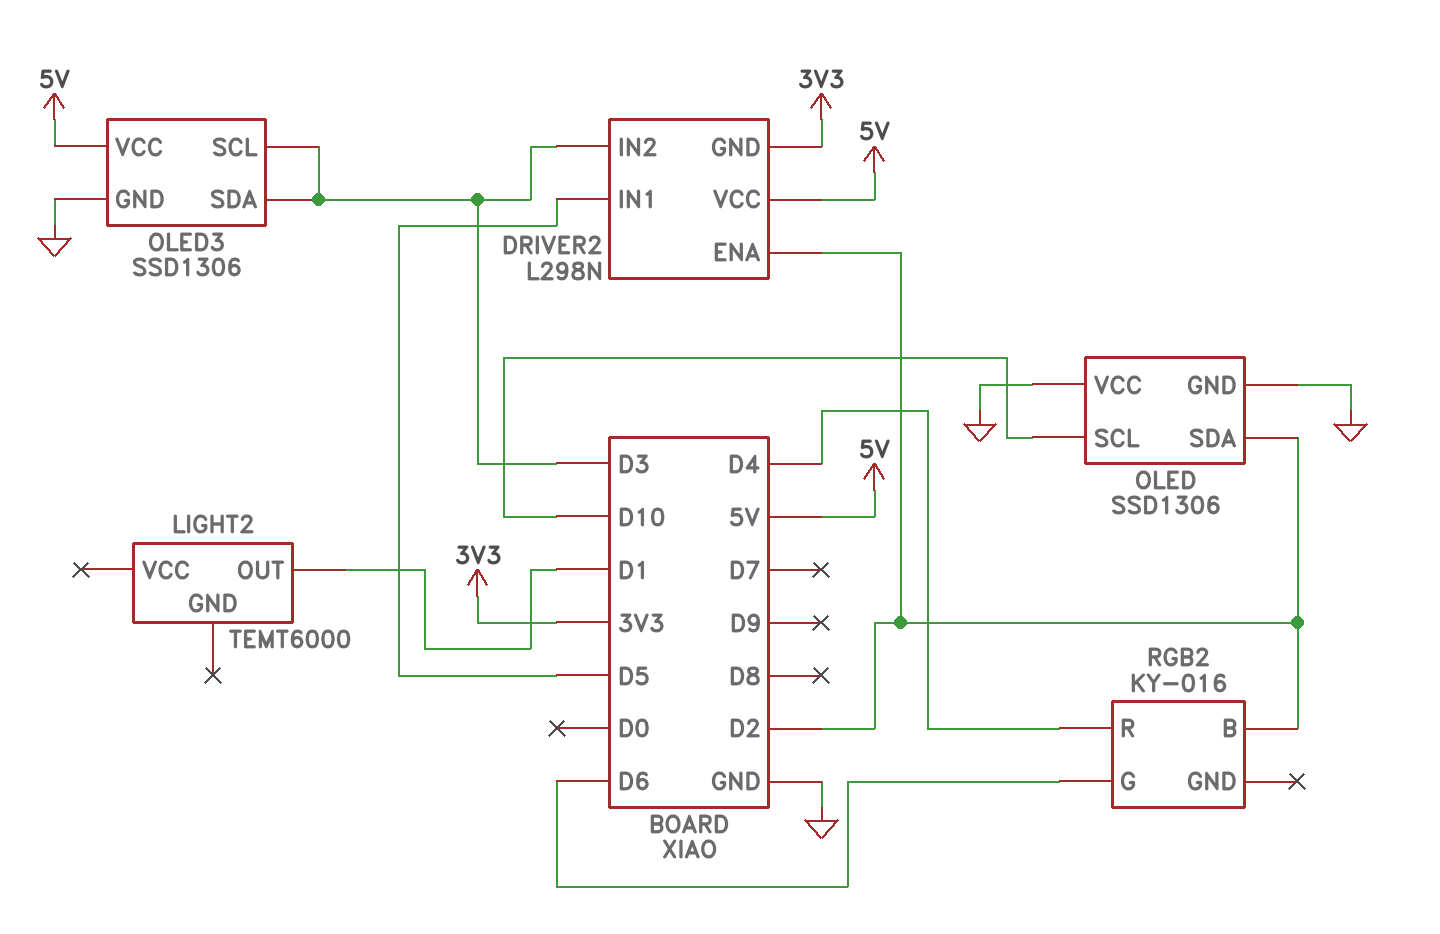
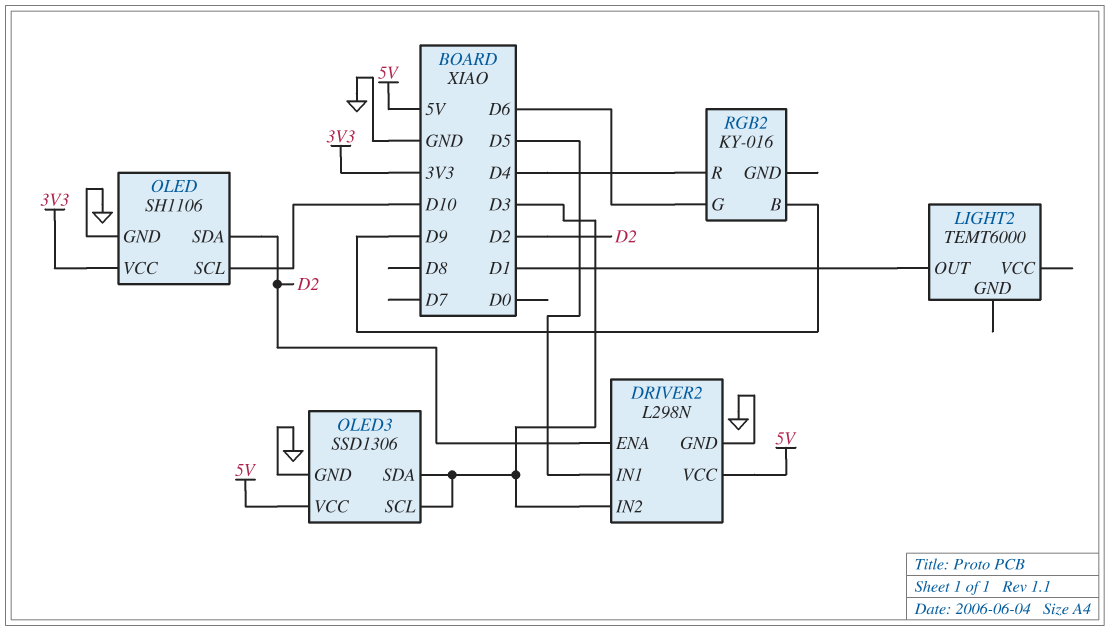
DRIVER2 pin GND: 3V3 -> GND
OLED: SSD1306 -> SH1106
OLED pin VCC: GND -> 3V3
RGB2 pin B: D2 -> D9

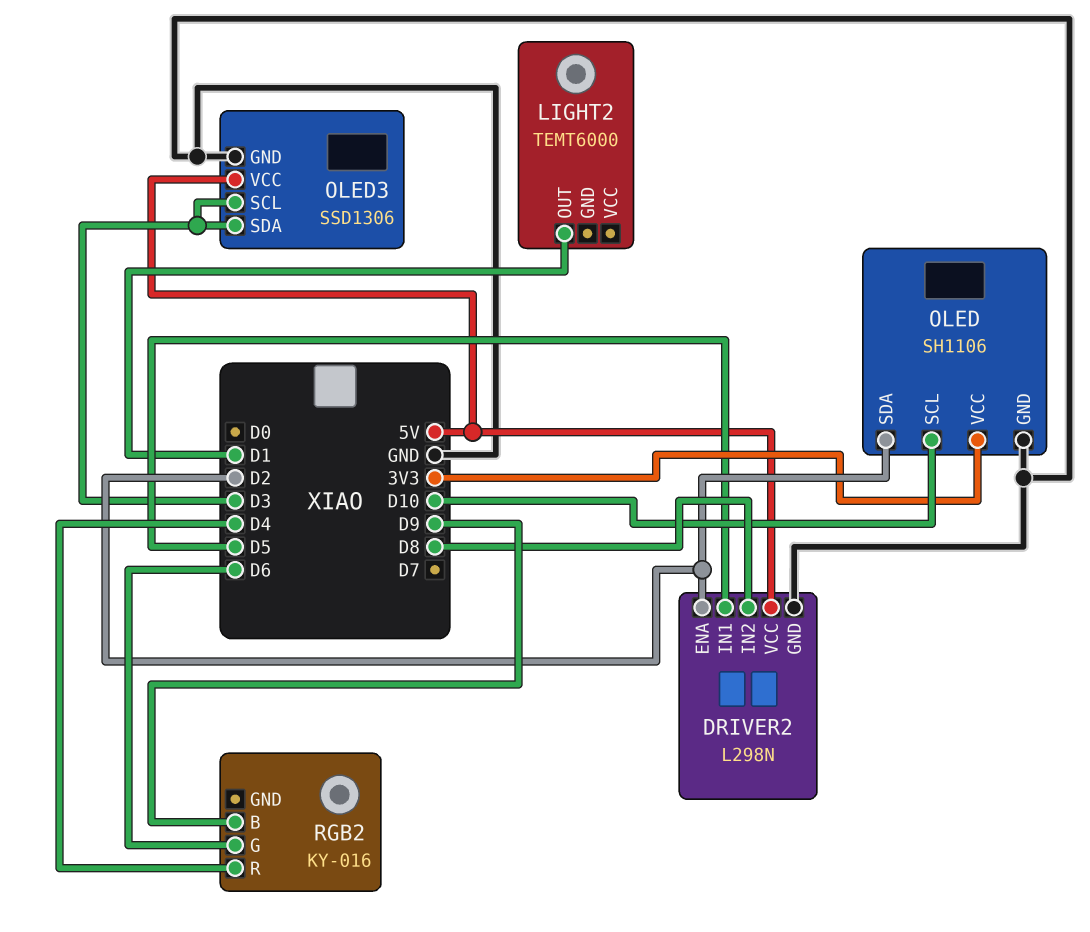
DRIVER2 pin IN2: D3 -> D8

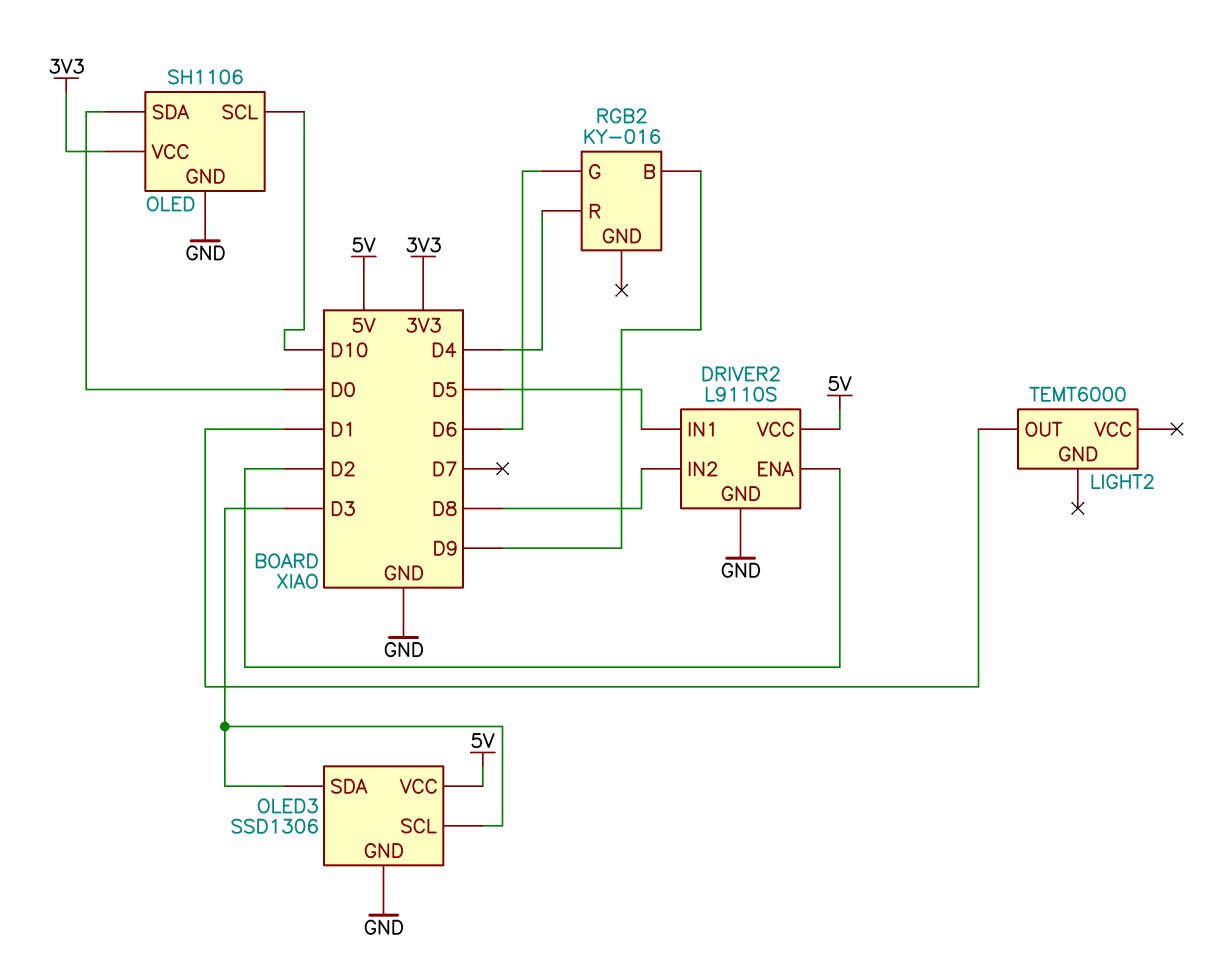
DRIVER2: L298N -> L9110S
OLED pin SDA: D2 -> D0

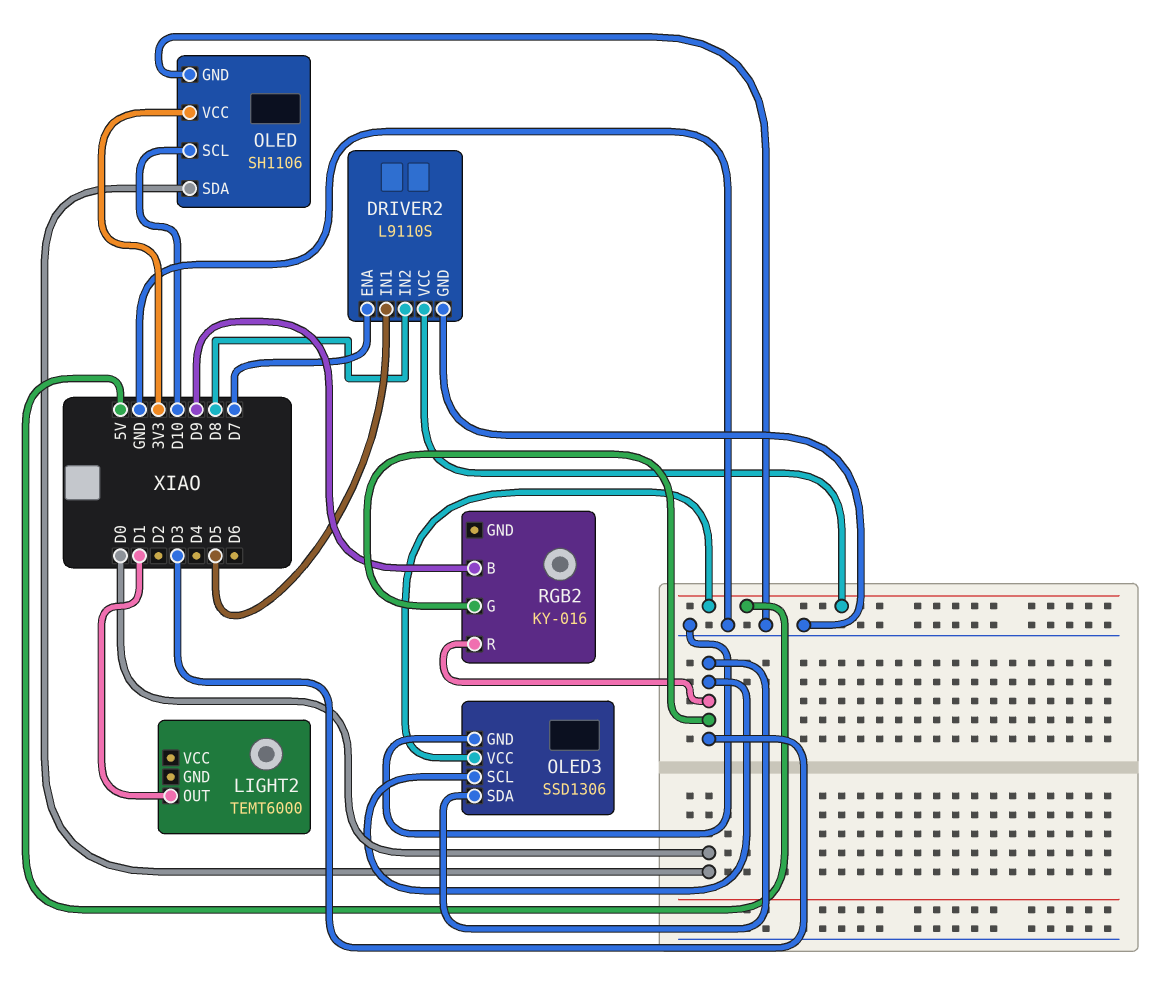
DRIVER2 pin ENA: D2 -> D7
RGB2 pin G: D6 -> D3
RGB2 pin R: D4 -> D3

